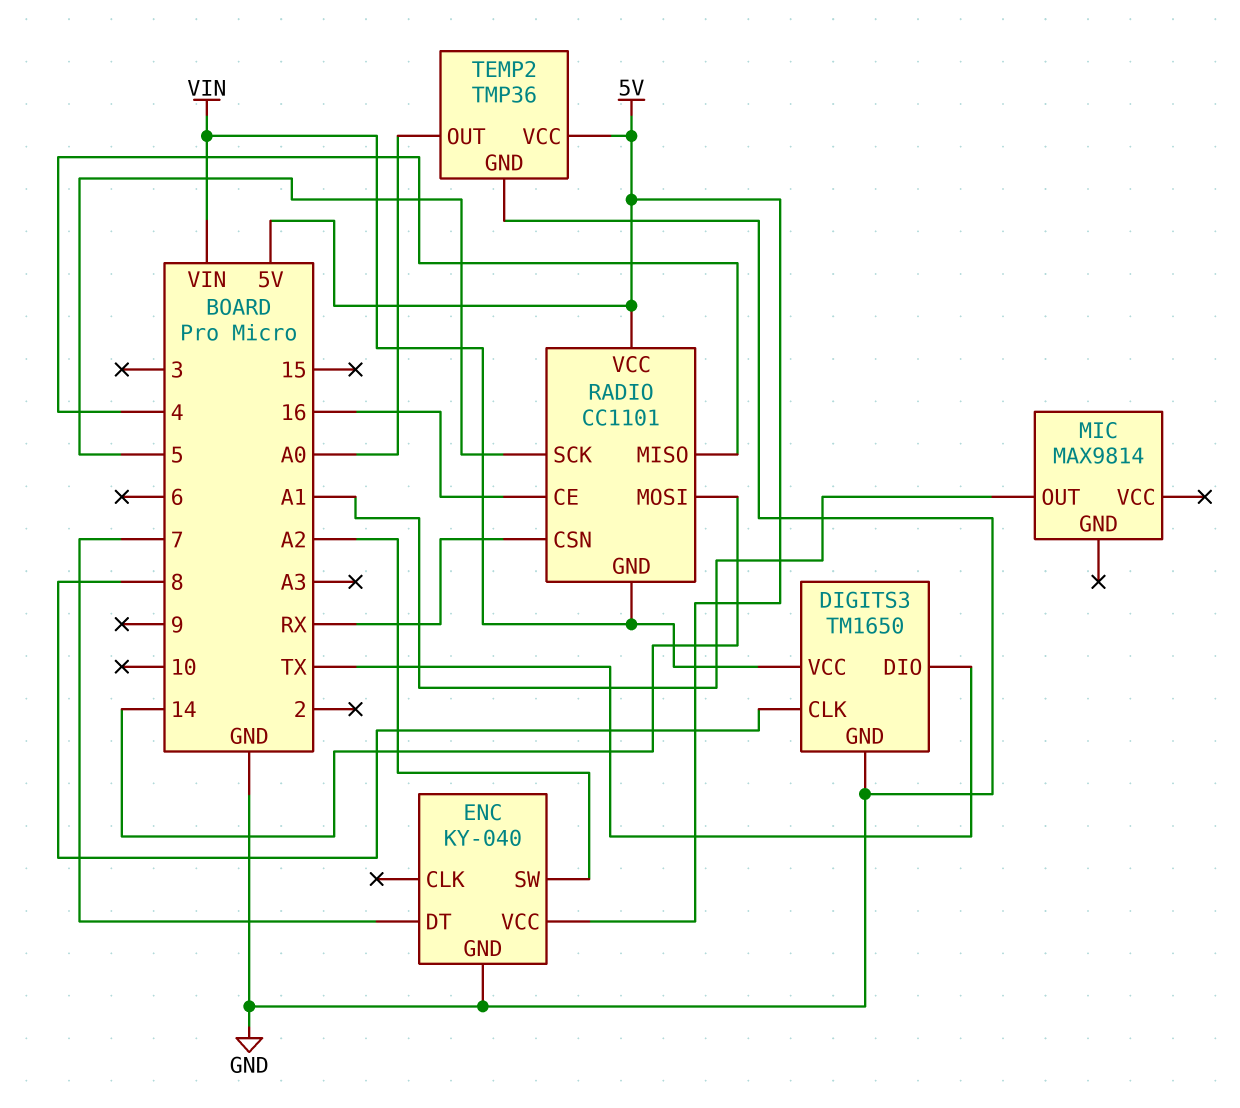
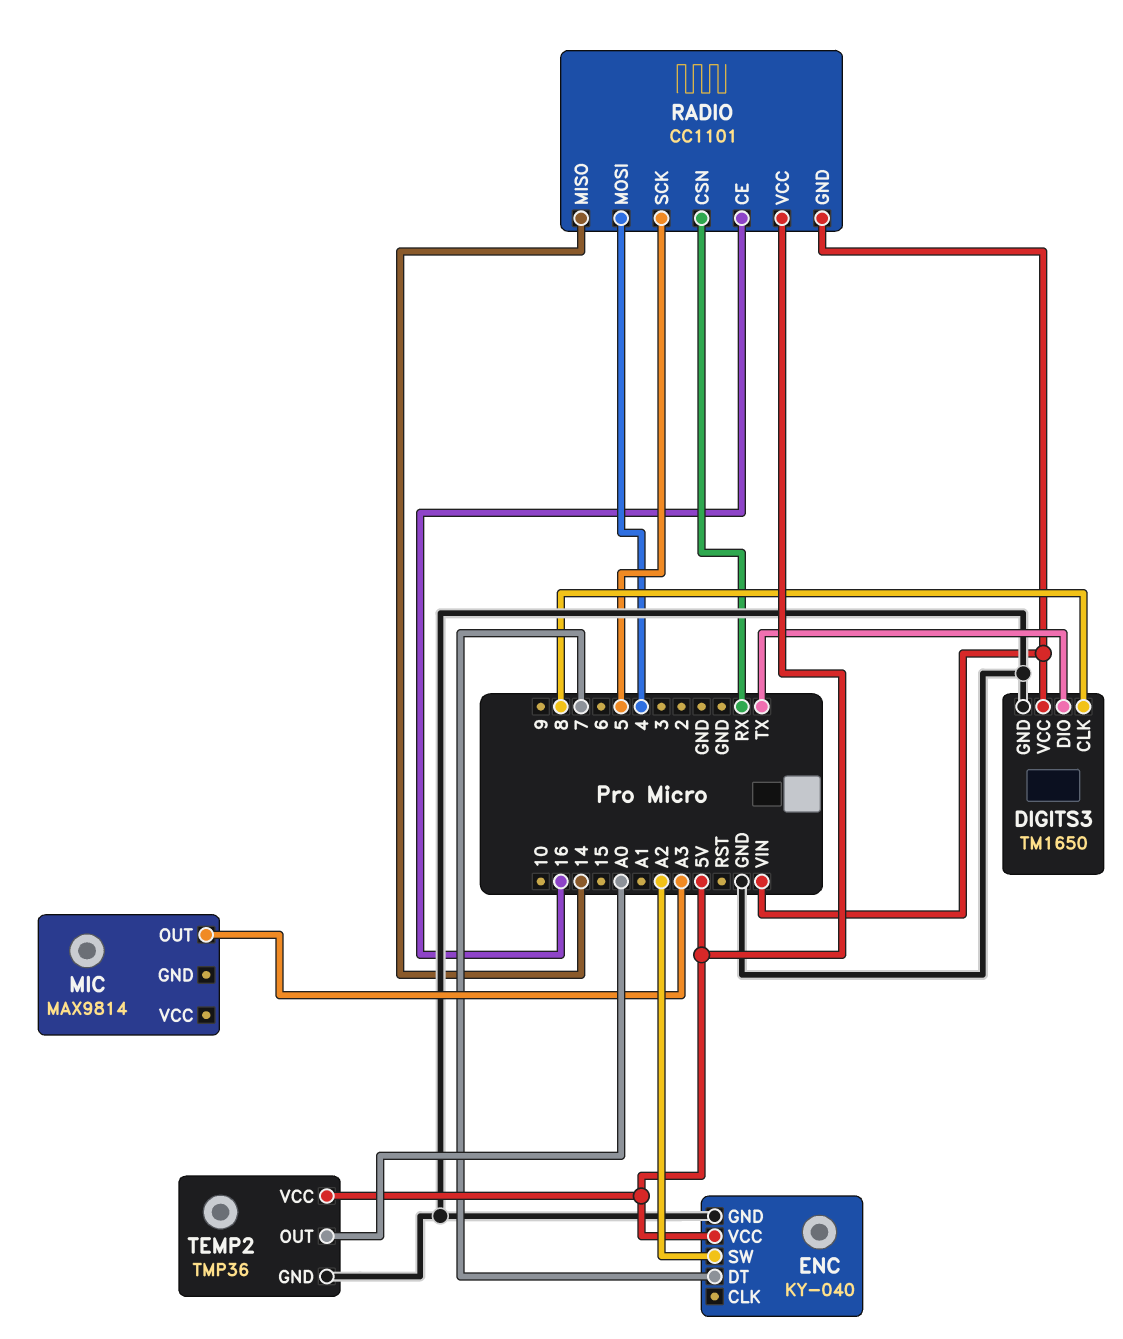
MIC pin OUT: A1 -> A3
RADIO pin MISO: 4 -> 14
RADIO pin MOSI: 14 -> 4

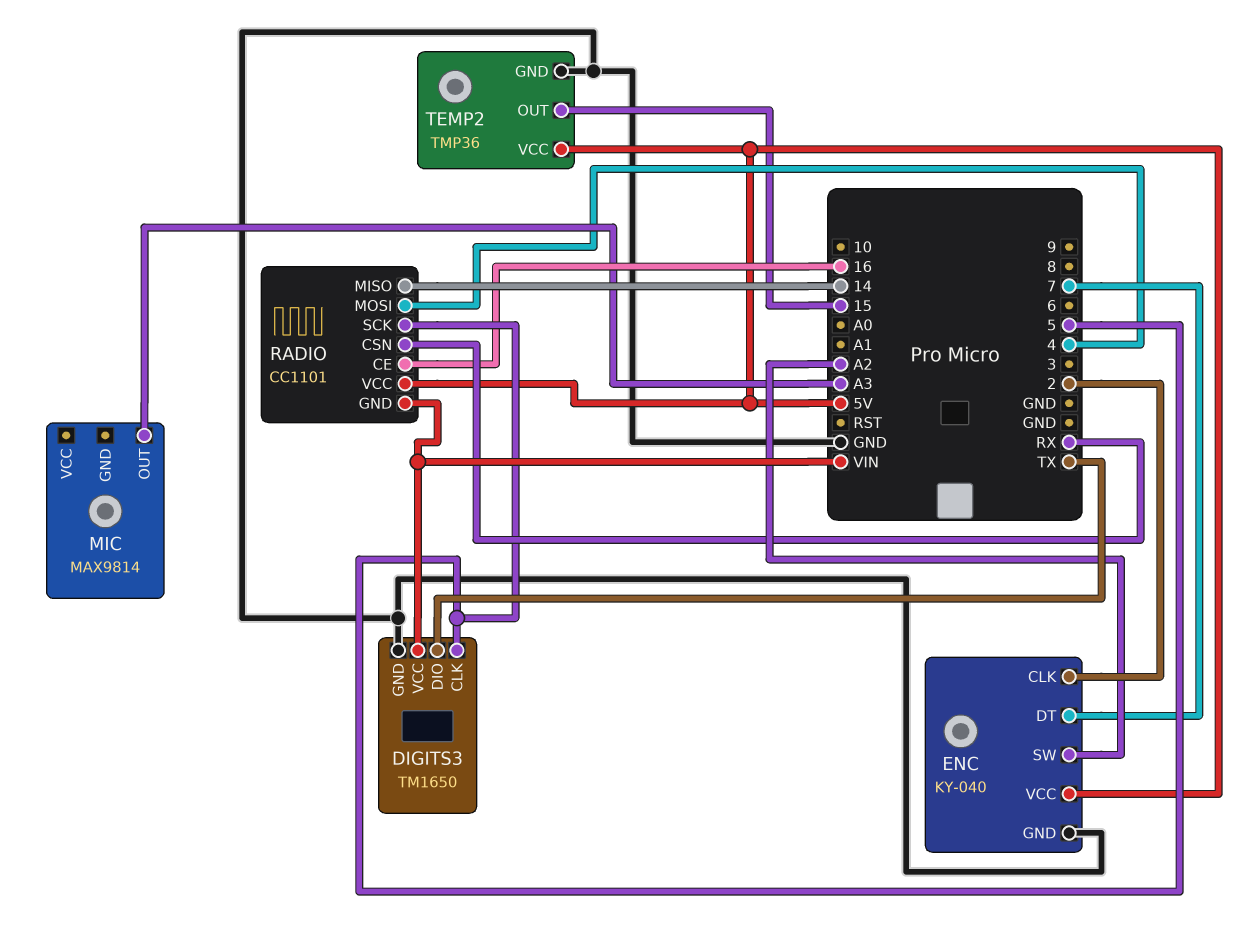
DIGITS3 pin CLK: 8 -> 5
ENC pin CLK: none -> 2
TEMP2 pin OUT: A0 -> 15

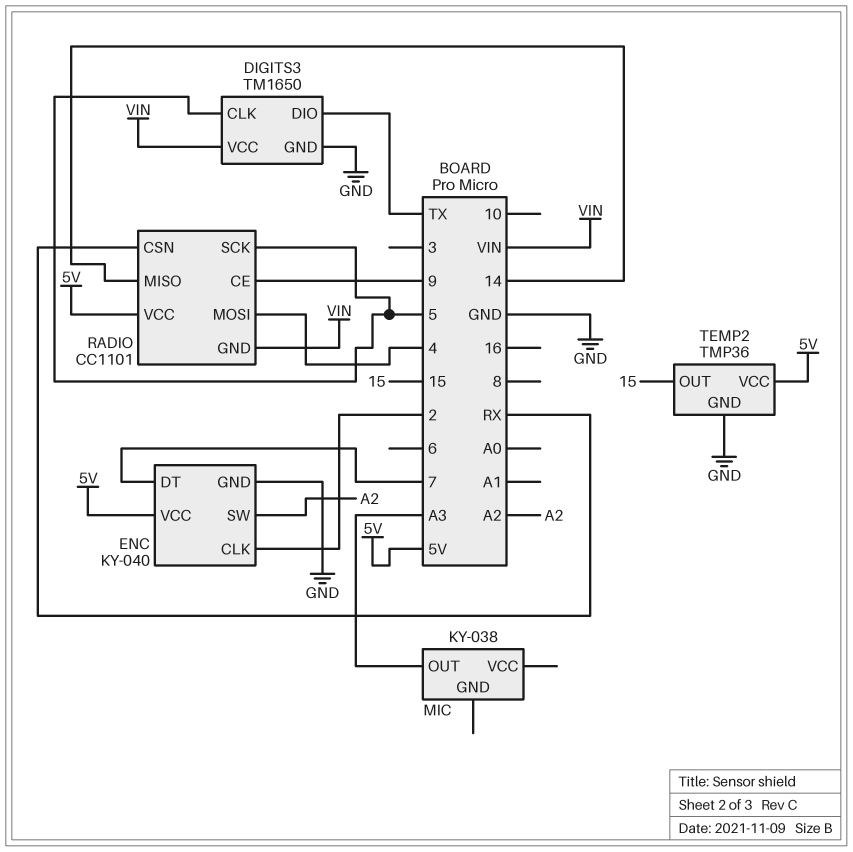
MIC: MAX9814 -> KY-038
RADIO pin CE: 16 -> 9

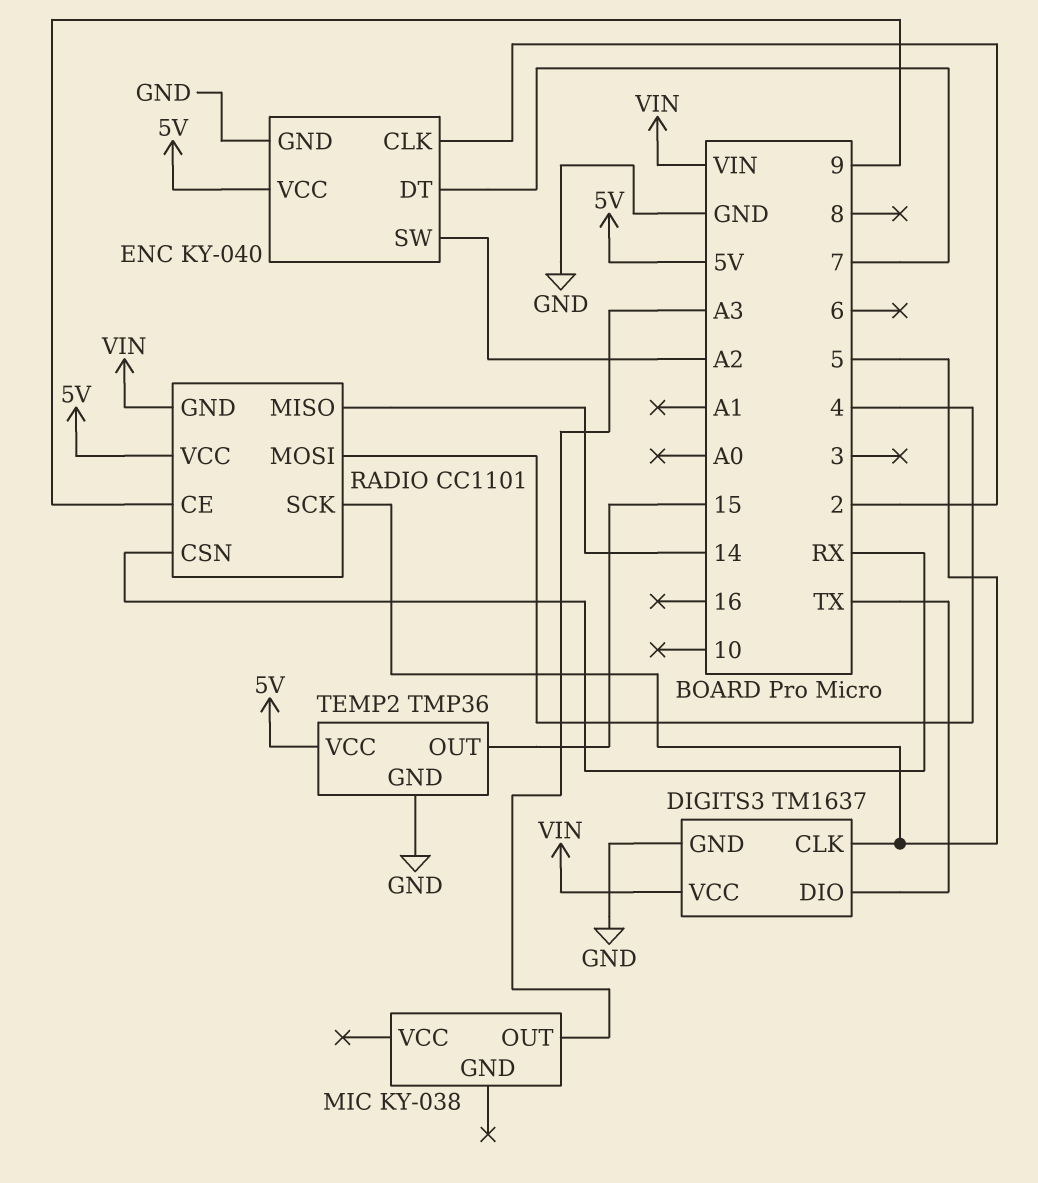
DIGITS3: TM1650 -> TM1637

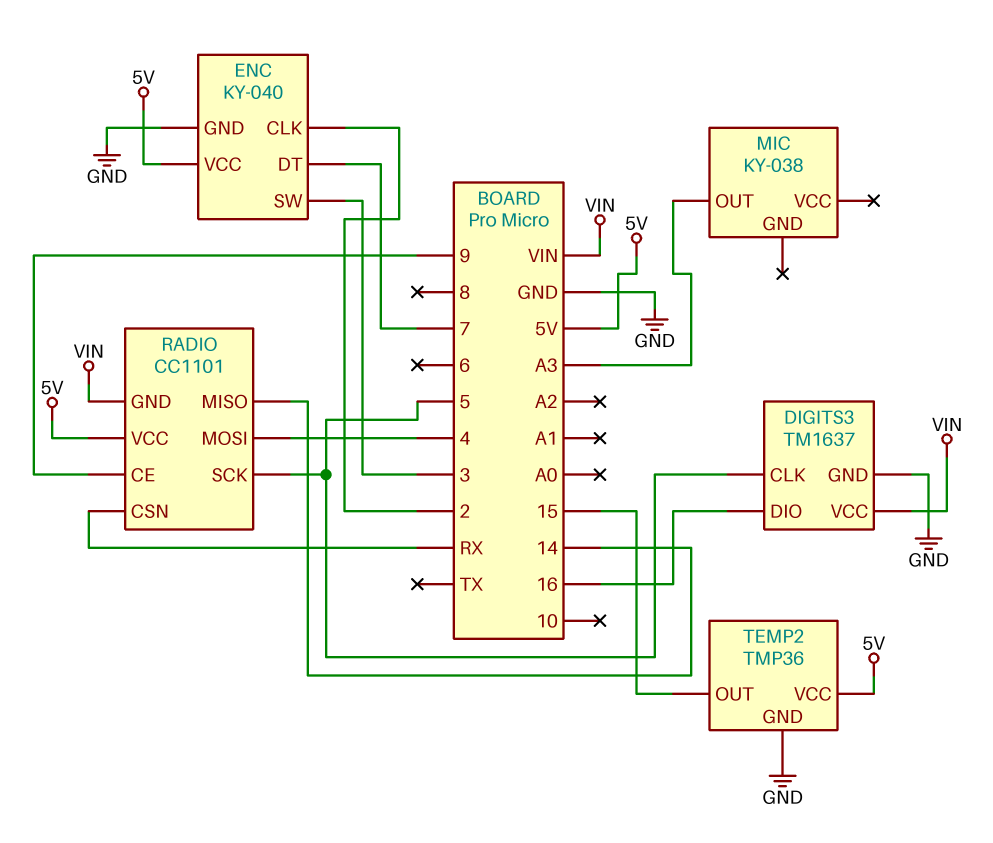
DIGITS3 pin DIO: TX -> 16
ENC pin SW: A2 -> 3

